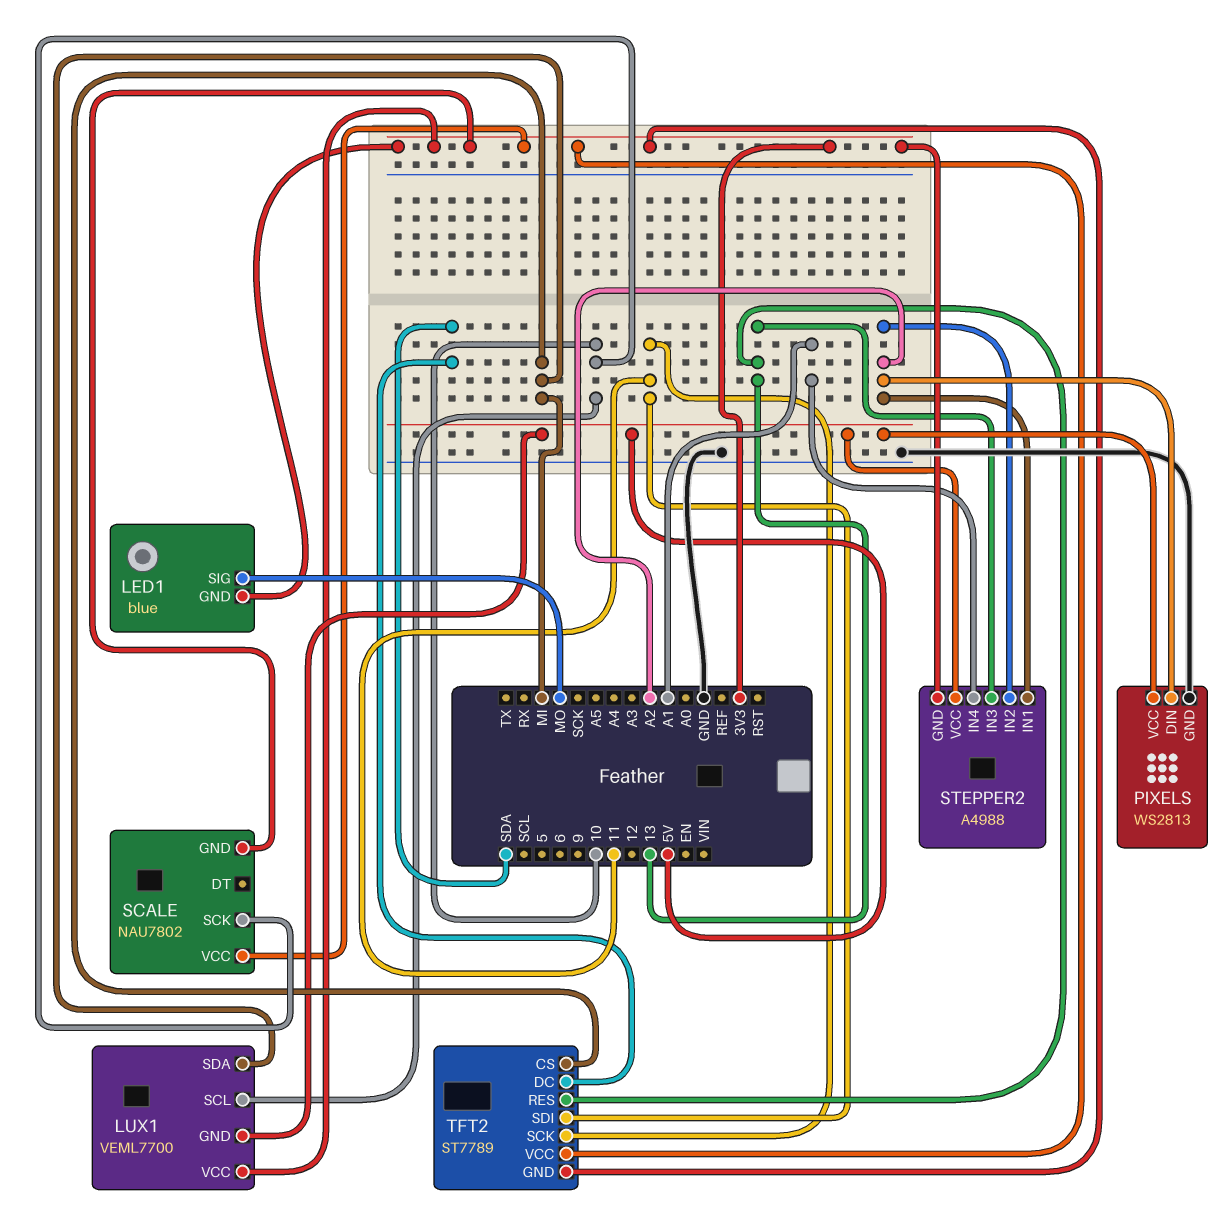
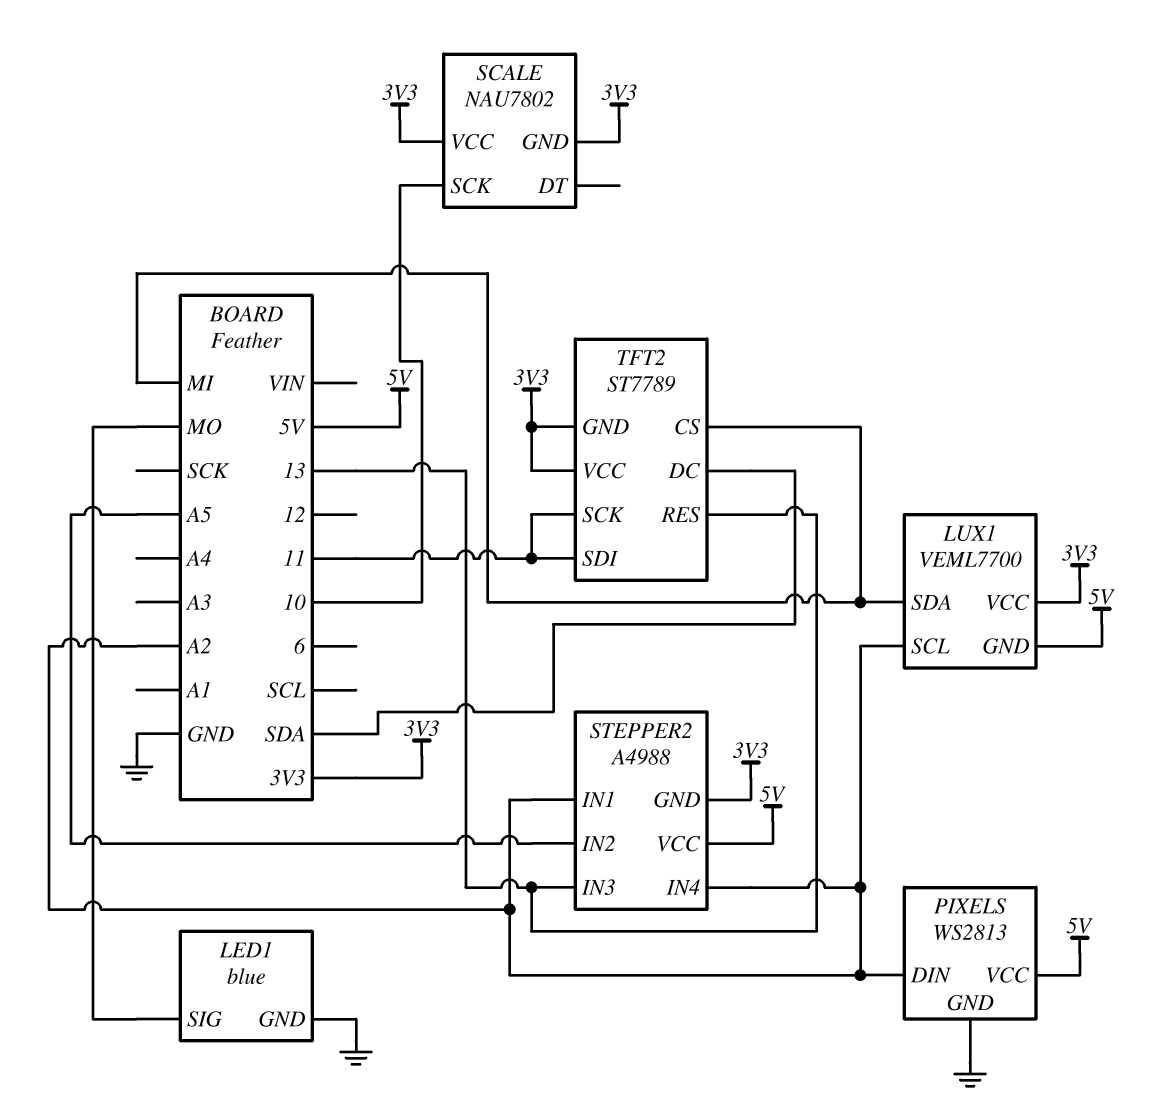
LED1 pin GND: 3V3 -> GND
LUX1 pin SCL: 10 -> A2
STEPPER2 pin IN2: A2 -> A5
STEPPER2 pin IN4: A1 -> A2

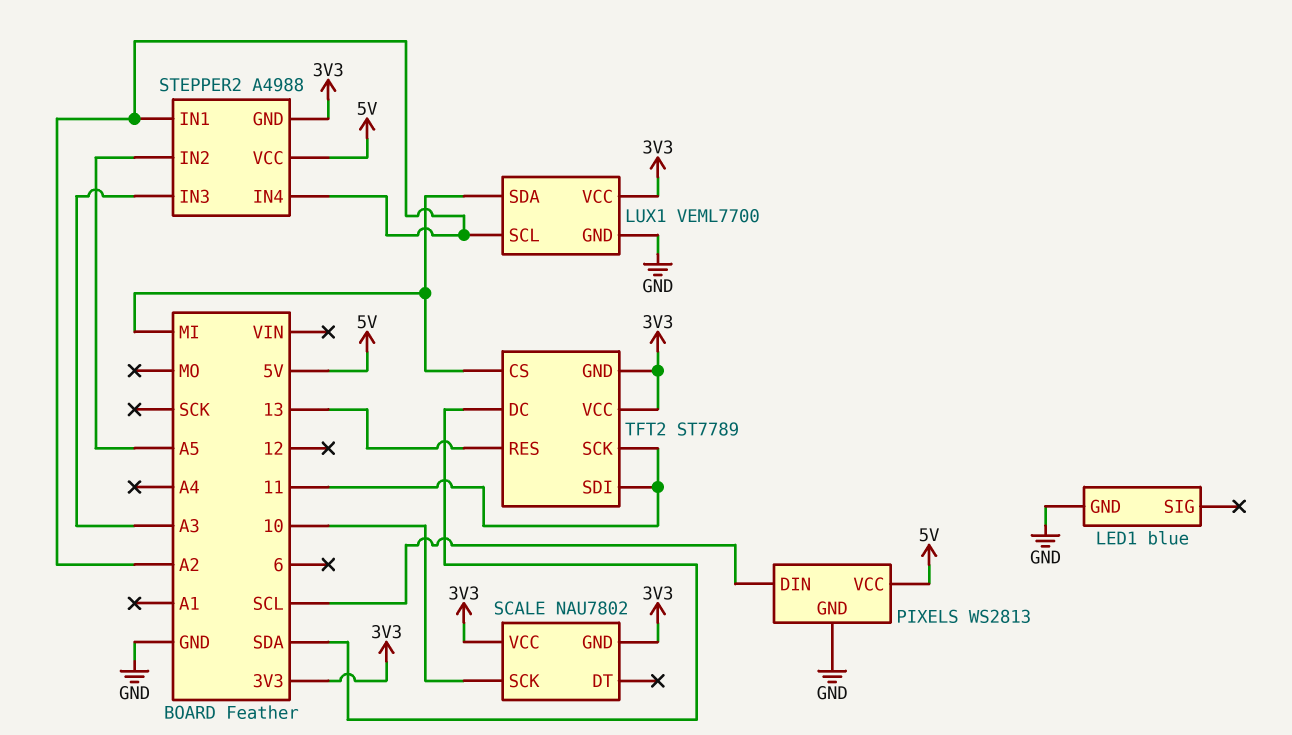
LED1 pin SIG: MO -> none
LUX1 pin GND: 5V -> GND
PIXELS pin DIN: A2 -> SCL
STEPPER2 pin IN3: 13 -> A3

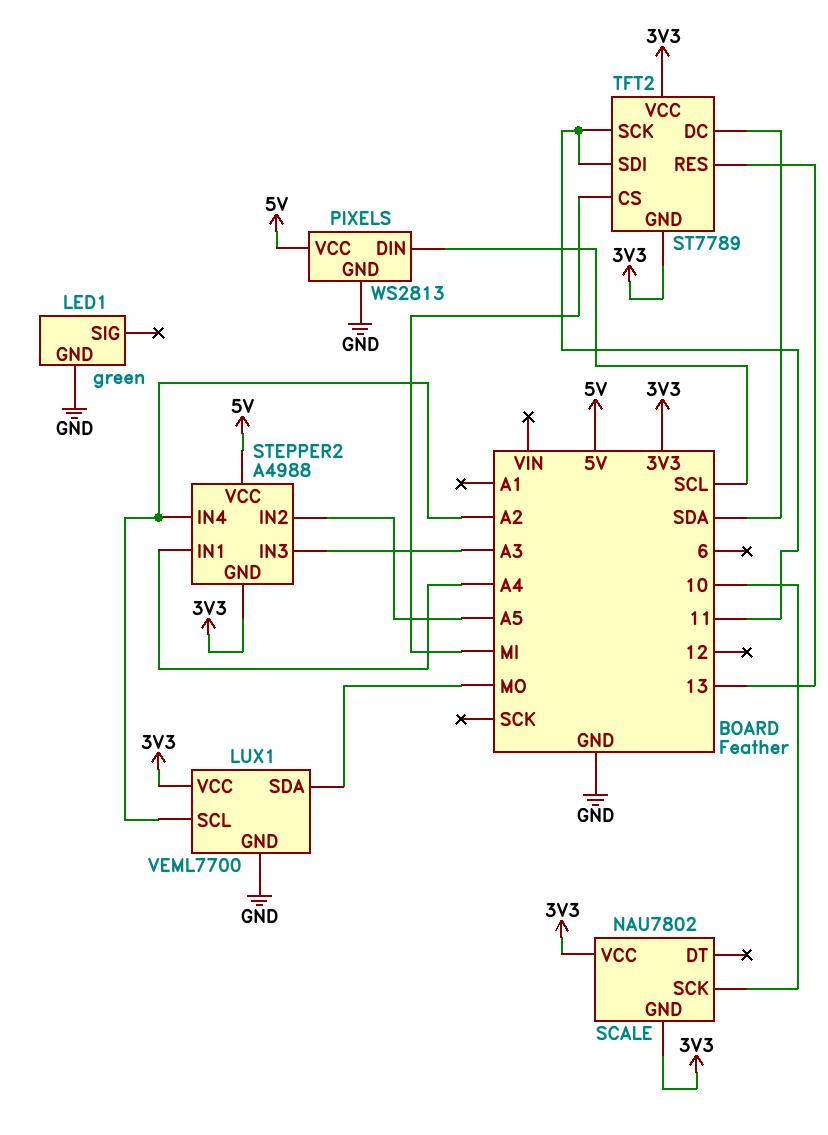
LED1: blue -> green
LUX1 pin SDA: MI -> MO
STEPPER2 pin IN1: A2 -> A4

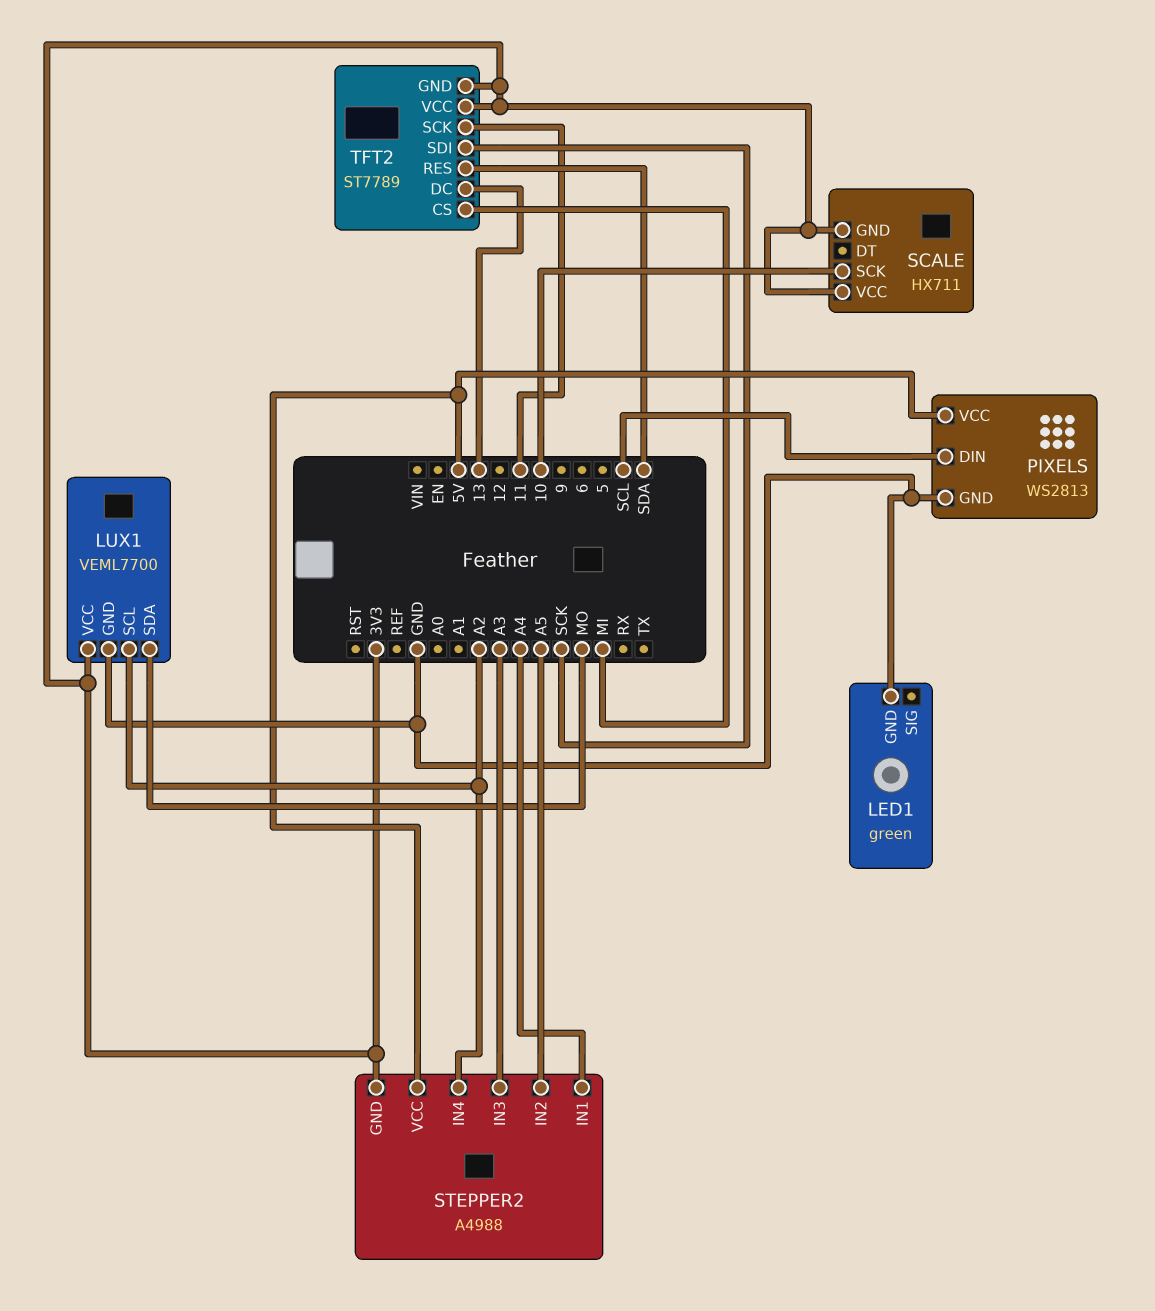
SCALE: NAU7802 -> HX711
TFT2 pin DC: SDA -> 13
TFT2 pin RES: 13 -> SDA
TFT2 pin SDI: 11 -> SCK

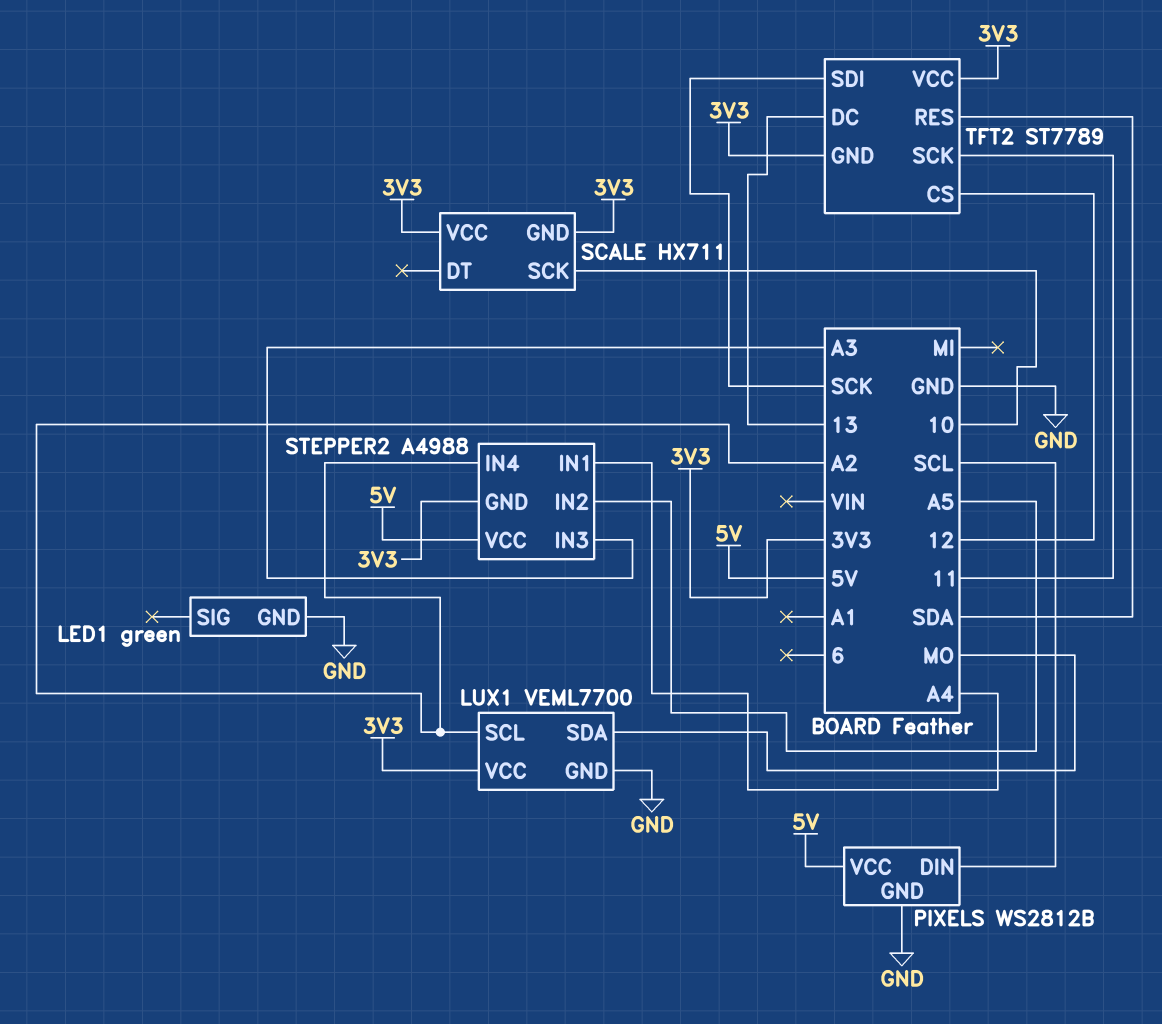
PIXELS: WS2813 -> WS2812B
TFT2 pin CS: MI -> 12

